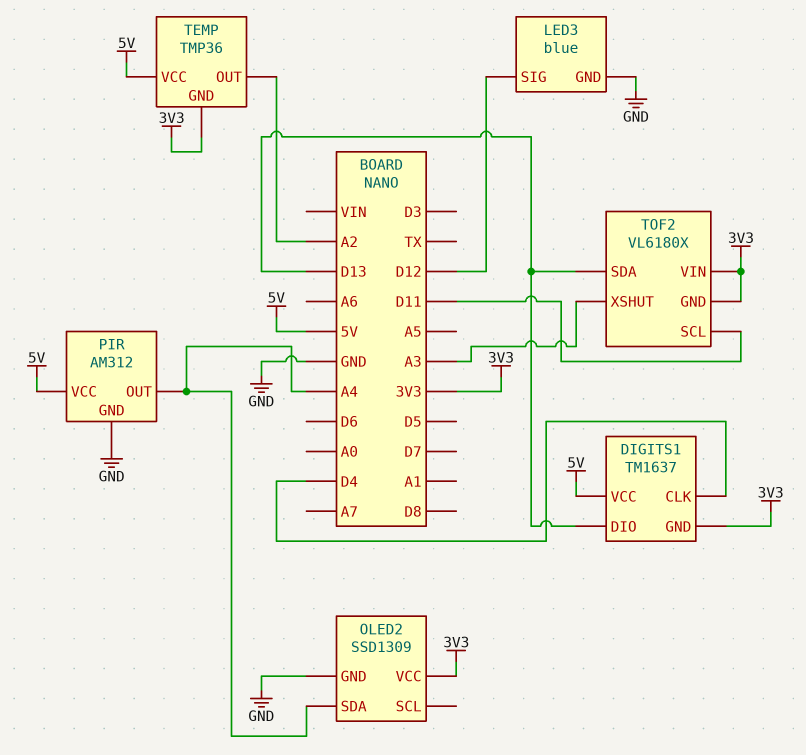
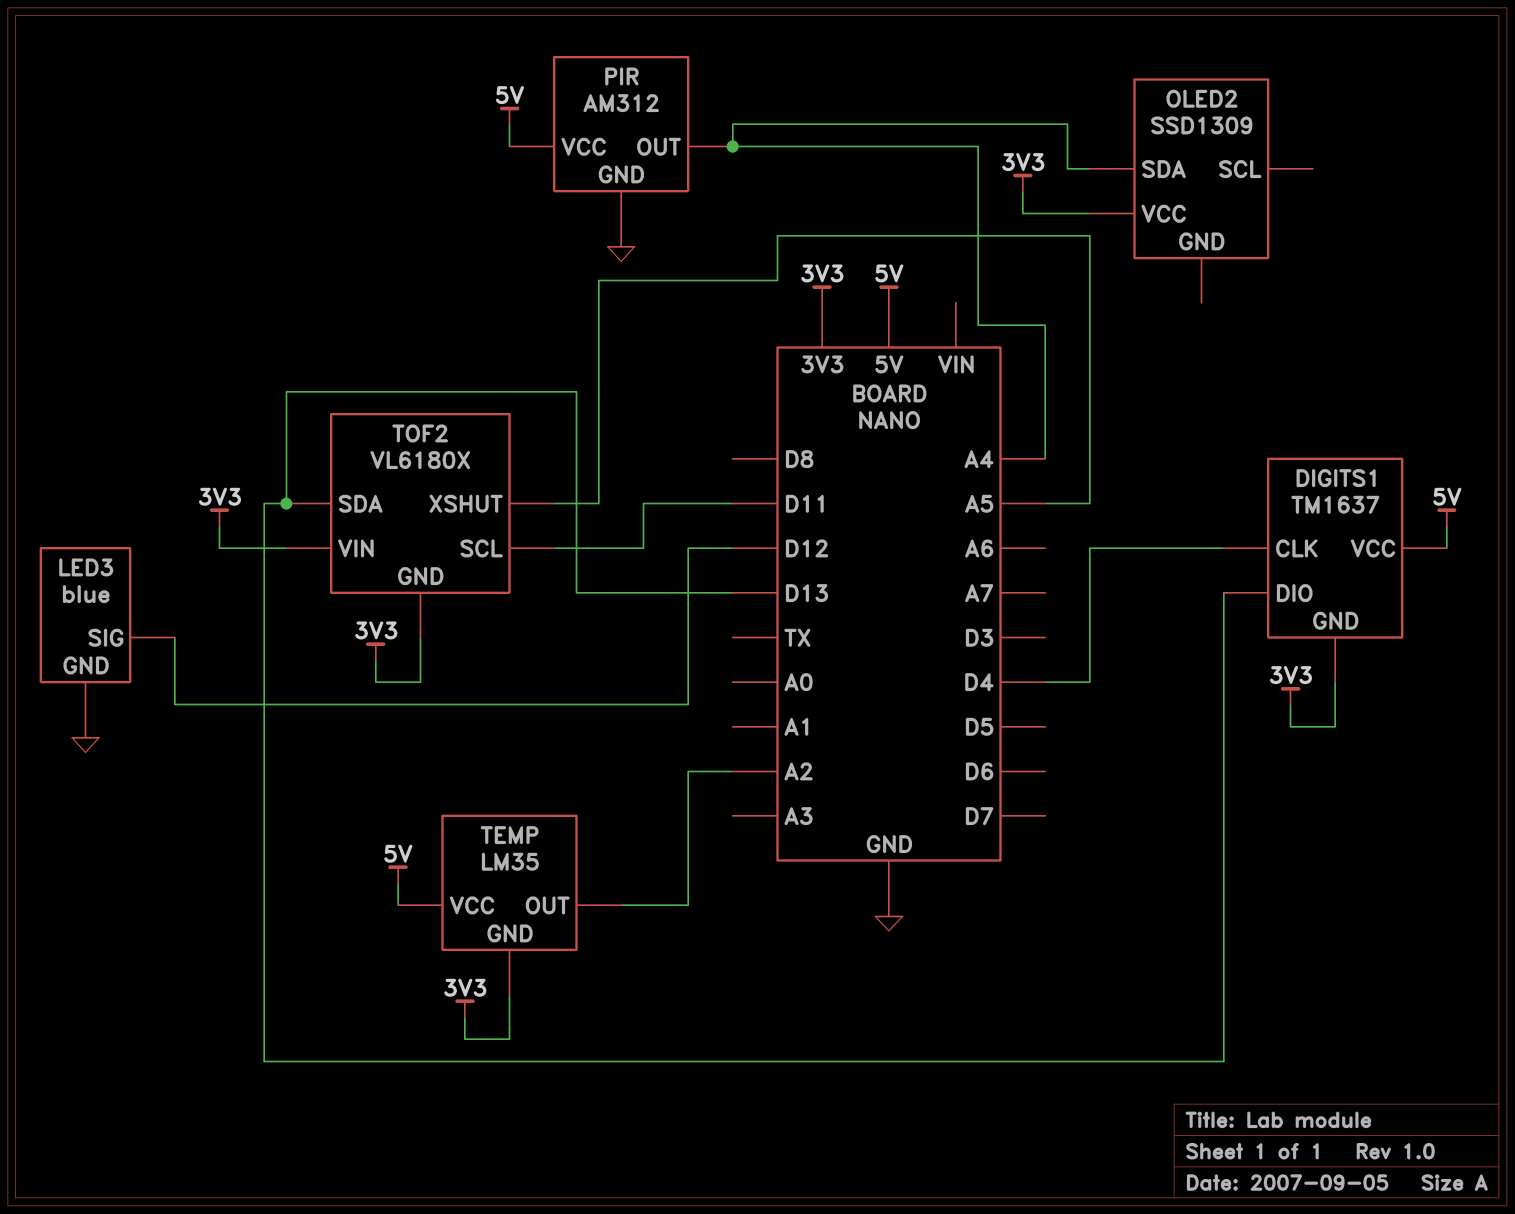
OLED2 pin GND: GND -> none
TEMP: TMP36 -> LM35
TOF2 pin XSHUT: A3 -> A5

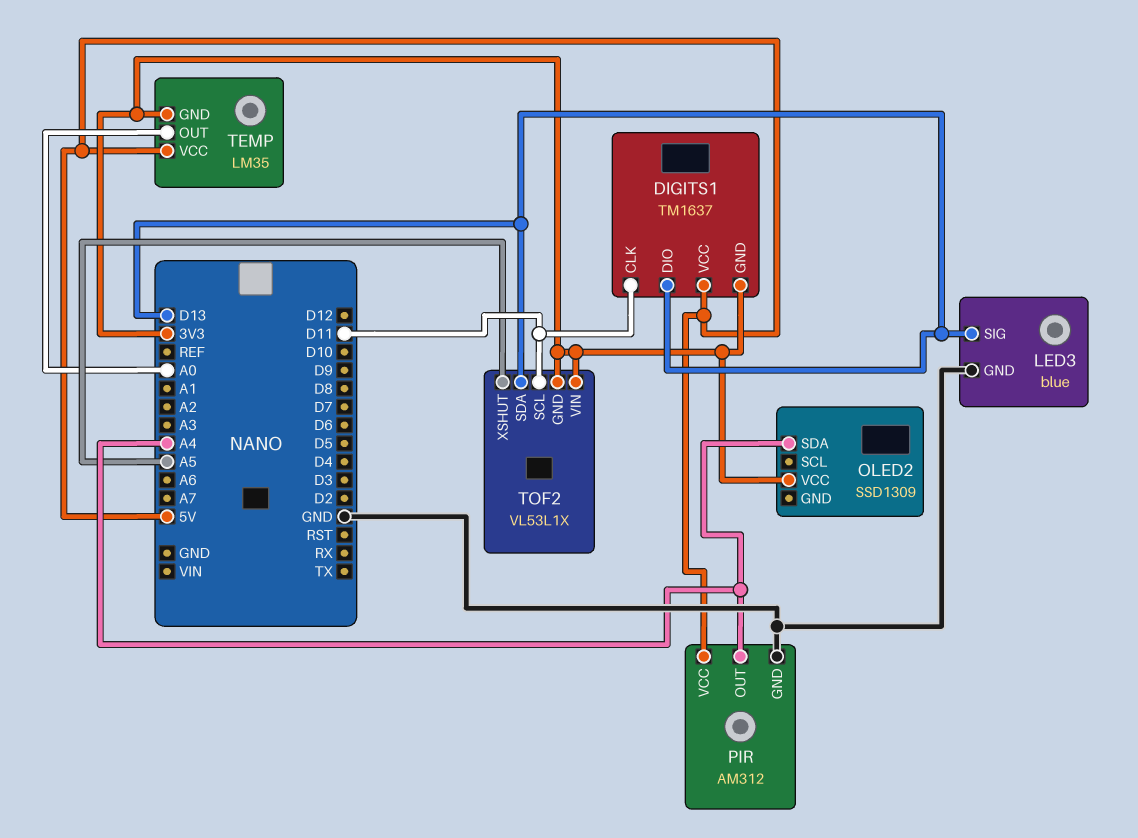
DIGITS1 pin CLK: D4 -> D11
LED3 pin SIG: D12 -> D13
TEMP pin OUT: A2 -> A0
TOF2: VL6180X -> VL53L1X

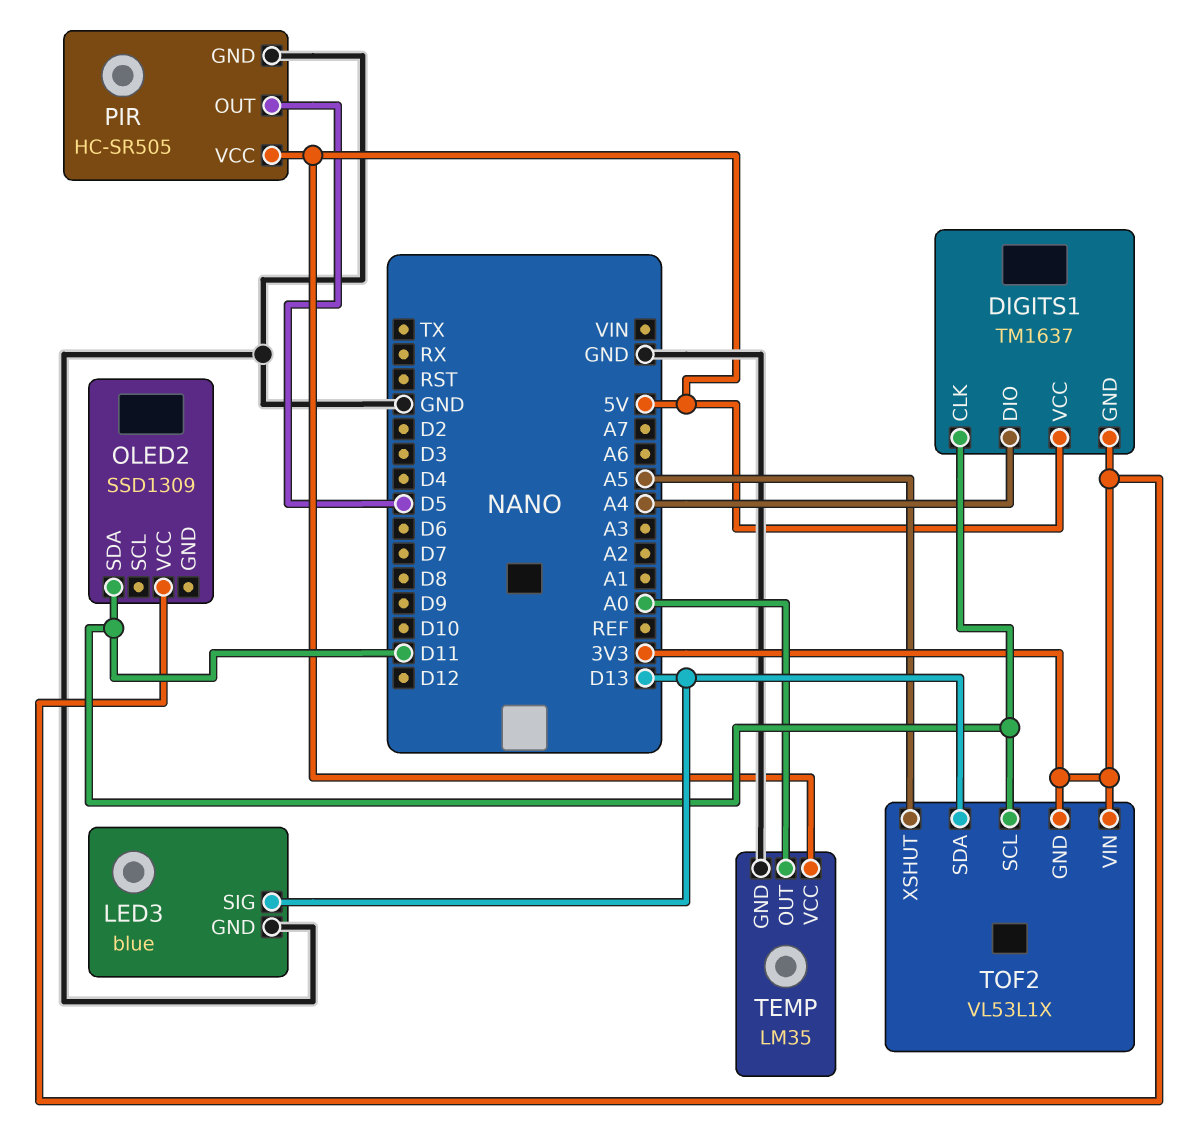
DIGITS1 pin DIO: D13 -> A4
OLED2 pin SDA: A4 -> D11
PIR: AM312 -> HC-SR505
PIR pin OUT: A4 -> D5
TEMP pin GND: 3V3 -> GND

